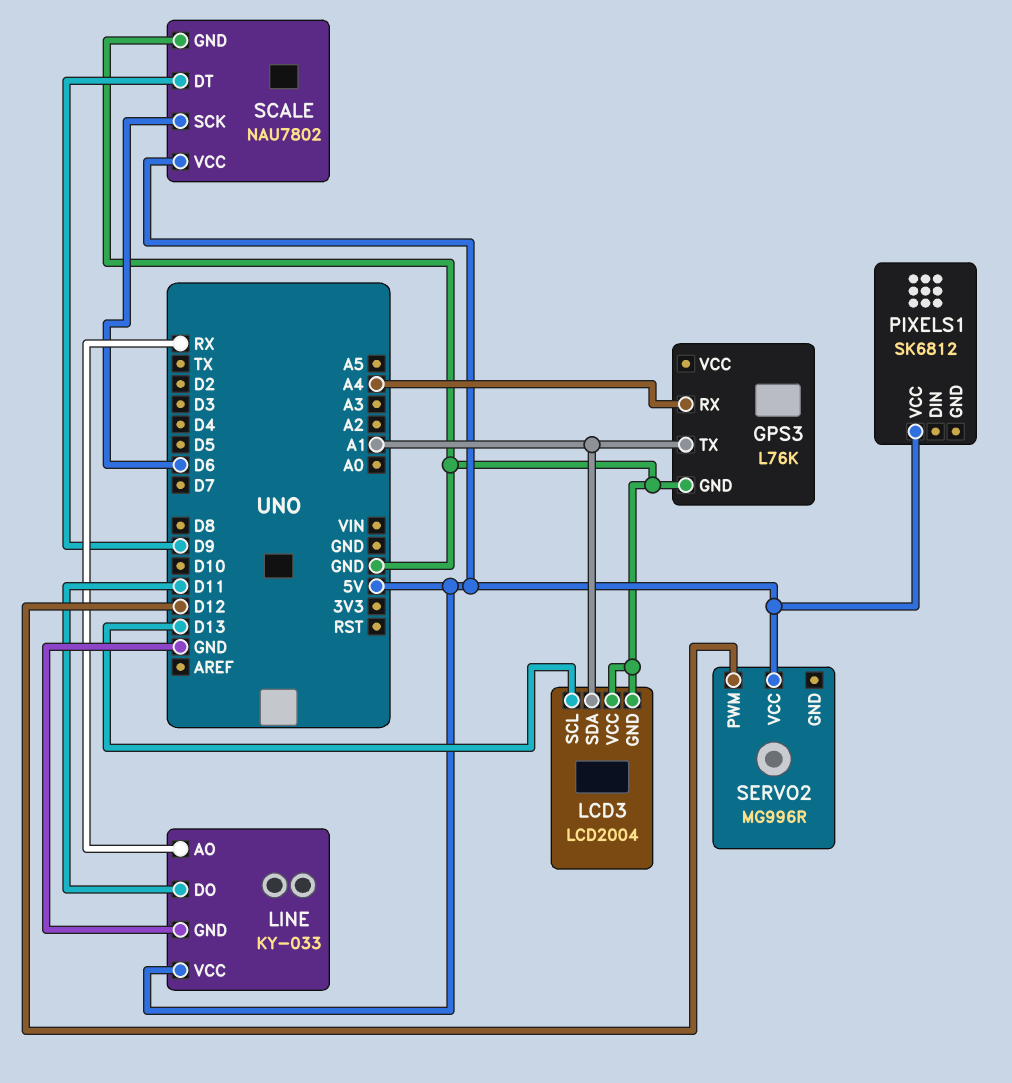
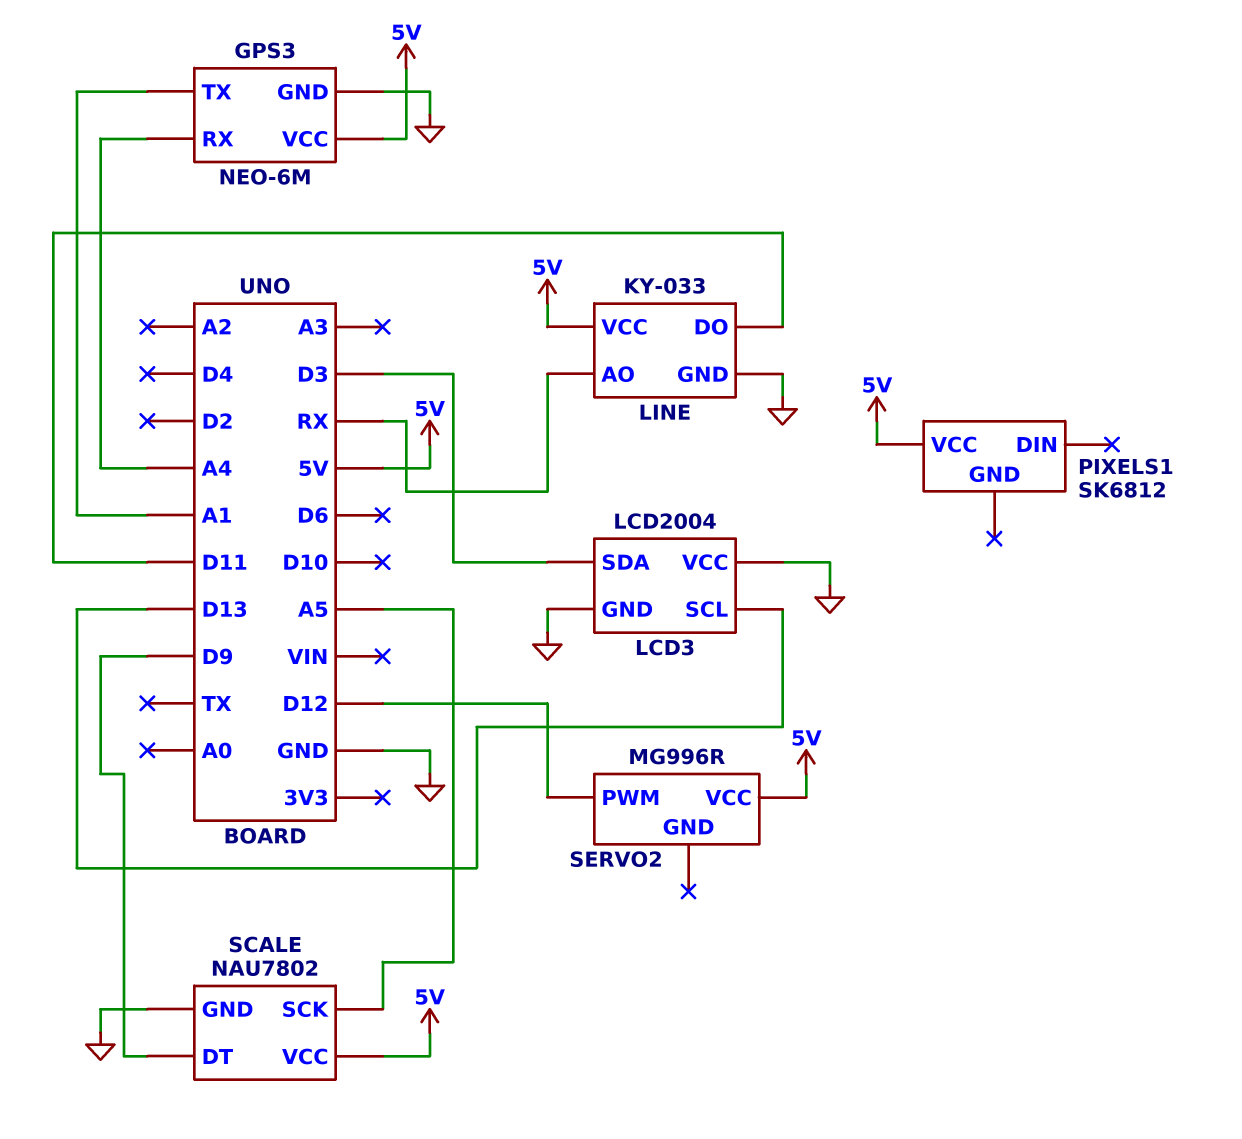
GPS3: L76K -> NEO-6M
GPS3 pin VCC: none -> 5V
LCD3 pin SDA: A1 -> D3
SCALE pin SCK: D6 -> A5

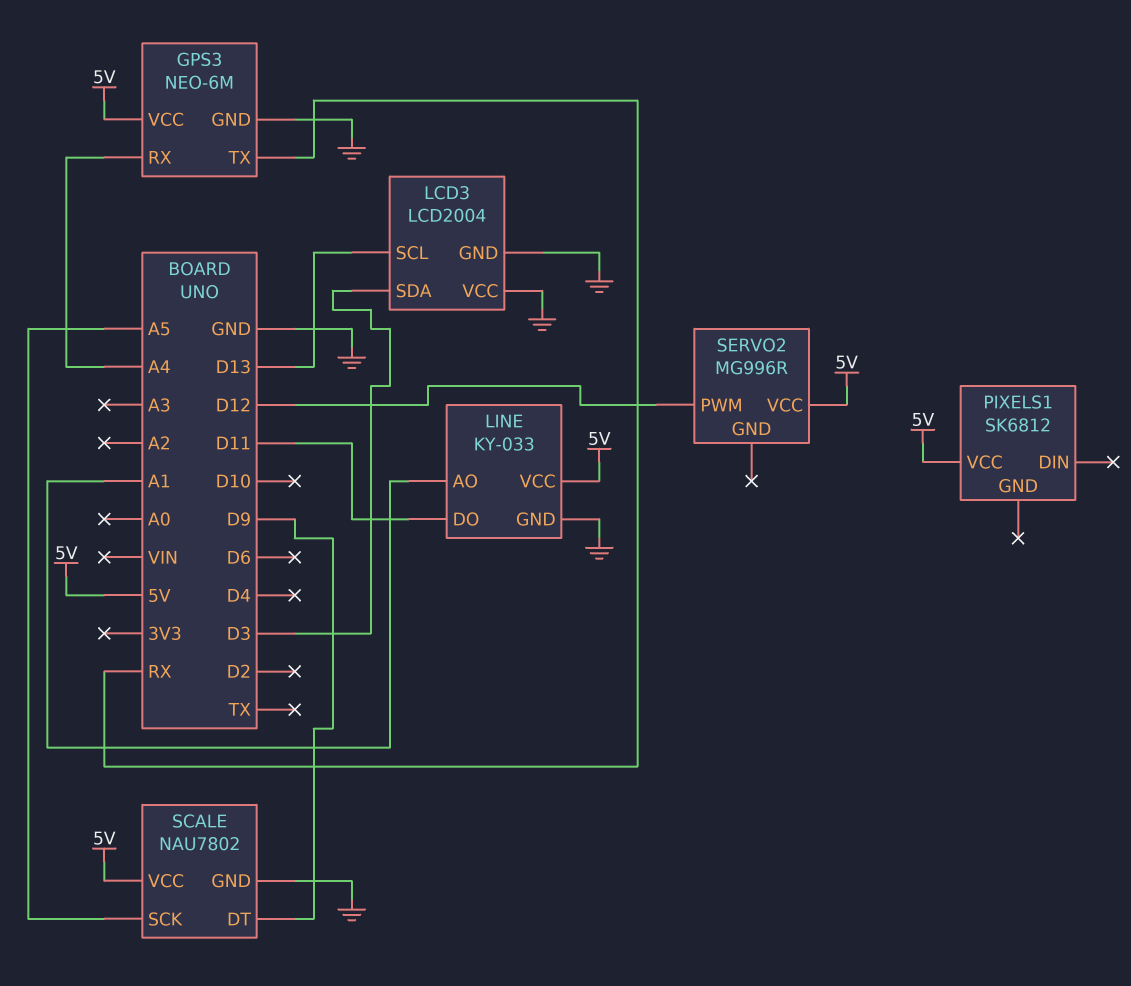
GPS3 pin TX: A1 -> RX
LINE pin AO: RX -> A1

